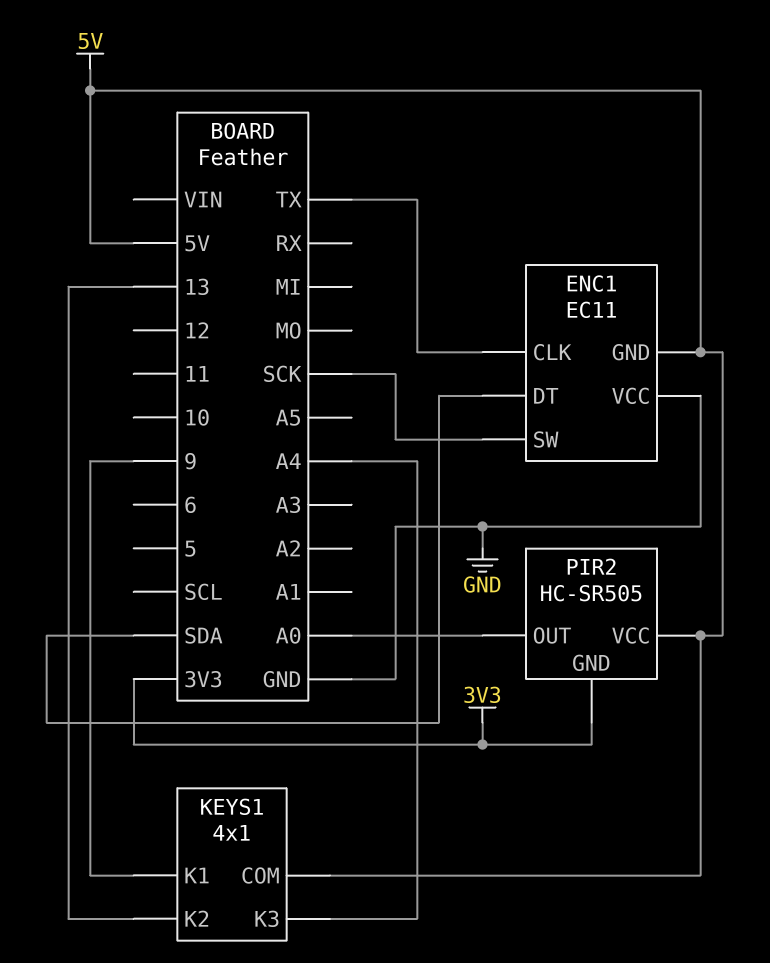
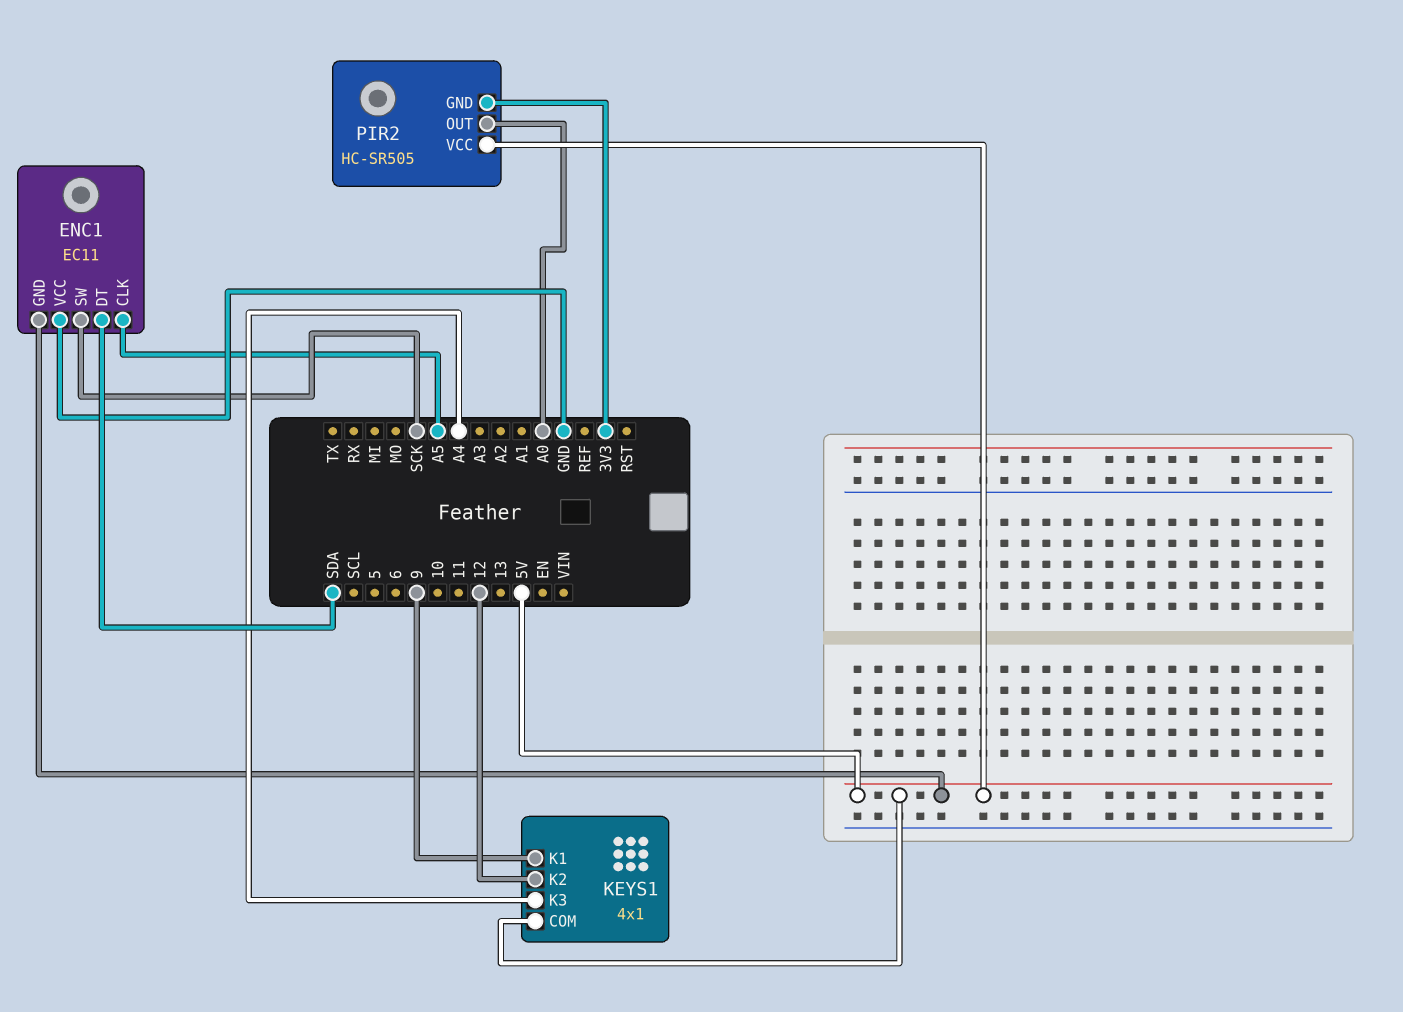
ENC1 pin CLK: TX -> A5
KEYS1 pin K2: 13 -> 12

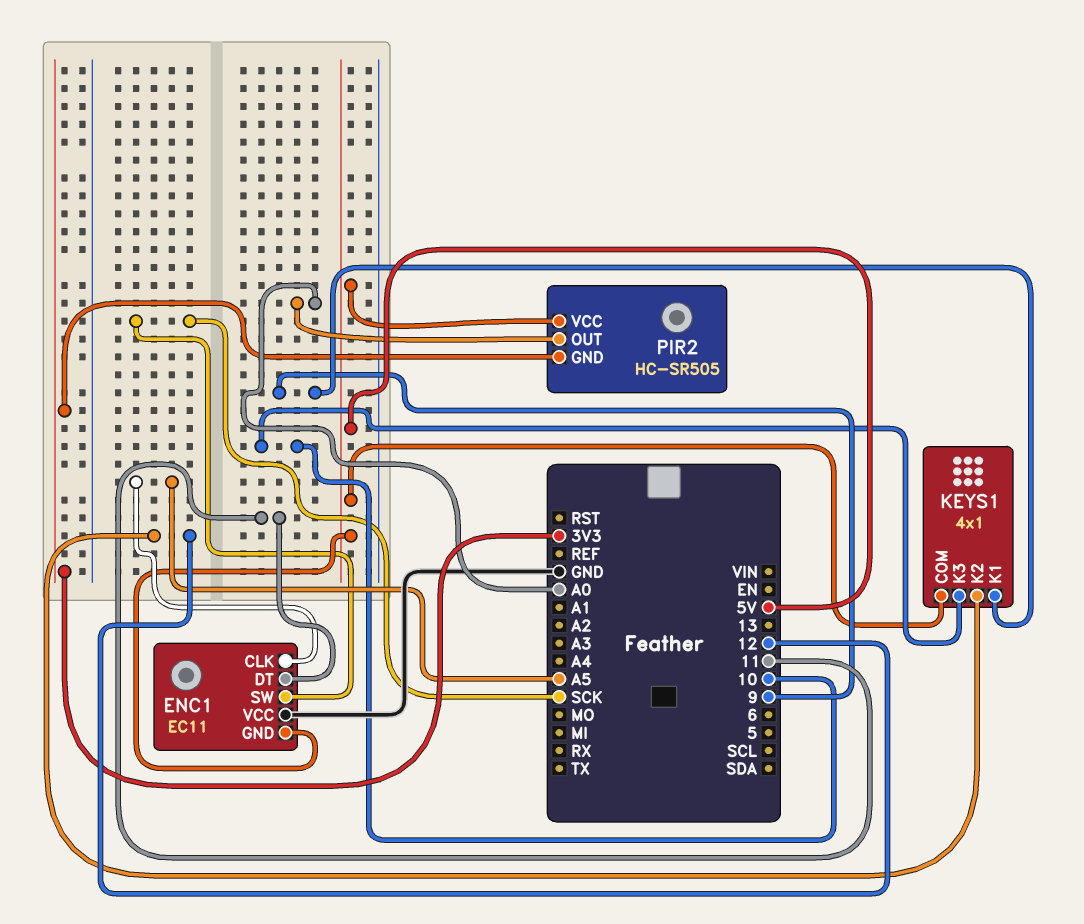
ENC1 pin DT: SDA -> 11
KEYS1 pin K3: A4 -> 10

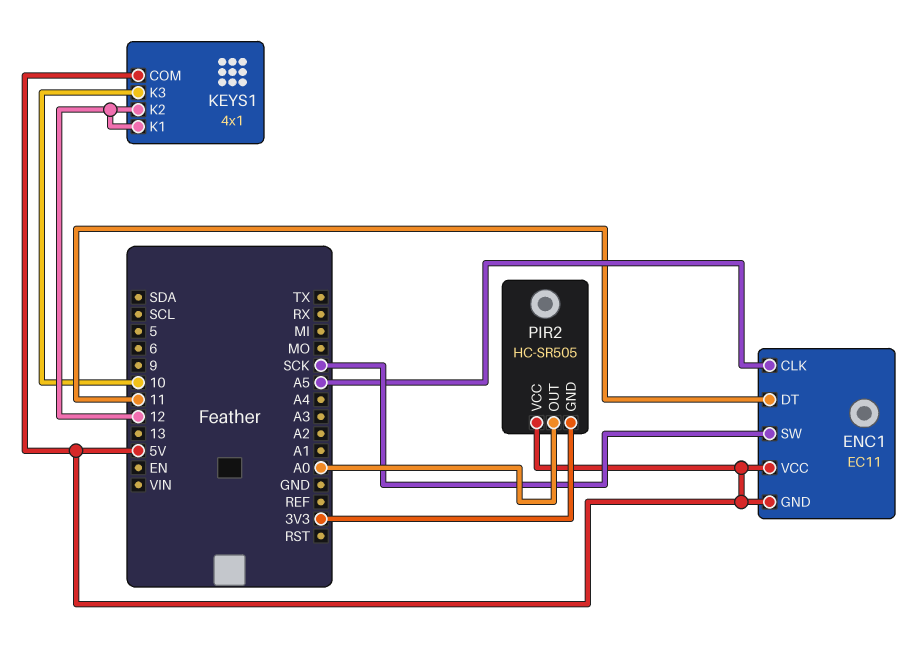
ENC1 pin VCC: GND -> 5V
KEYS1 pin K1: 9 -> 12

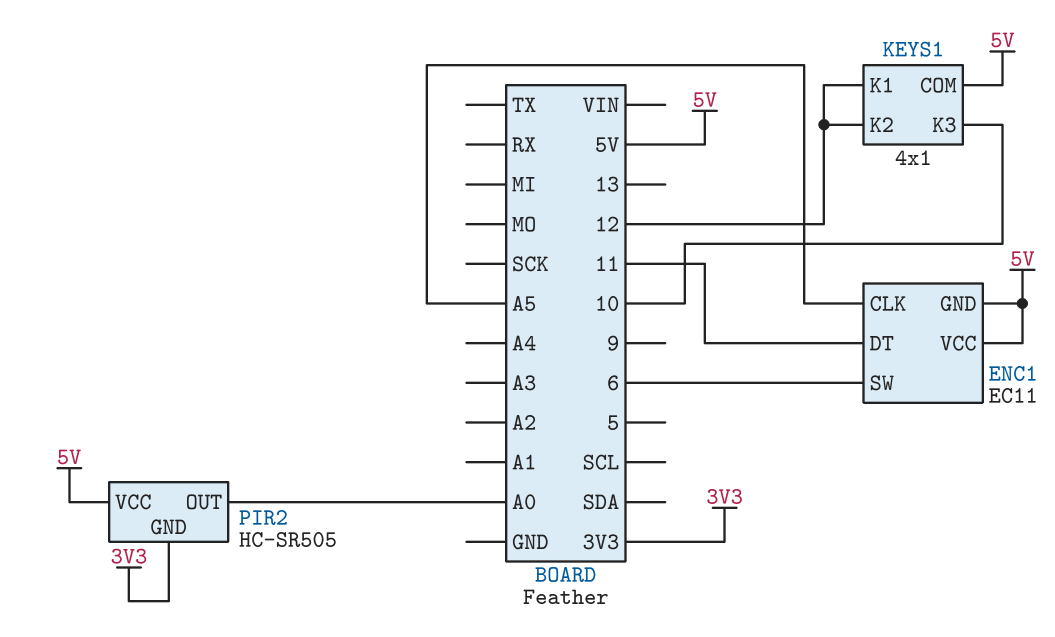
ENC1 pin SW: SCK -> 6

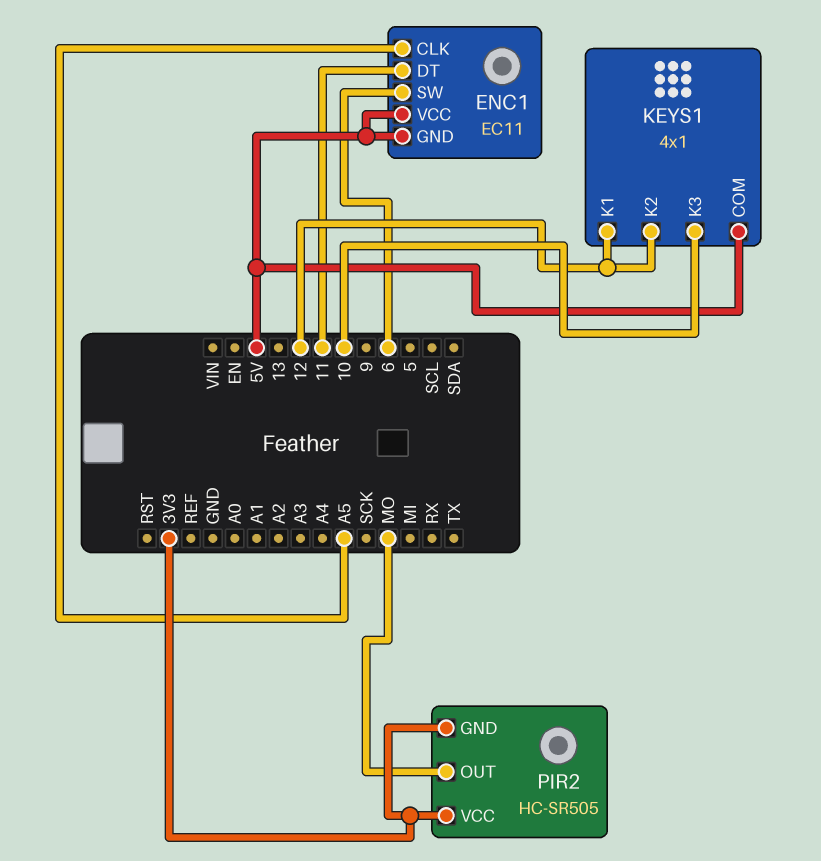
PIR2 pin OUT: A0 -> MO
PIR2 pin VCC: 5V -> 3V3

